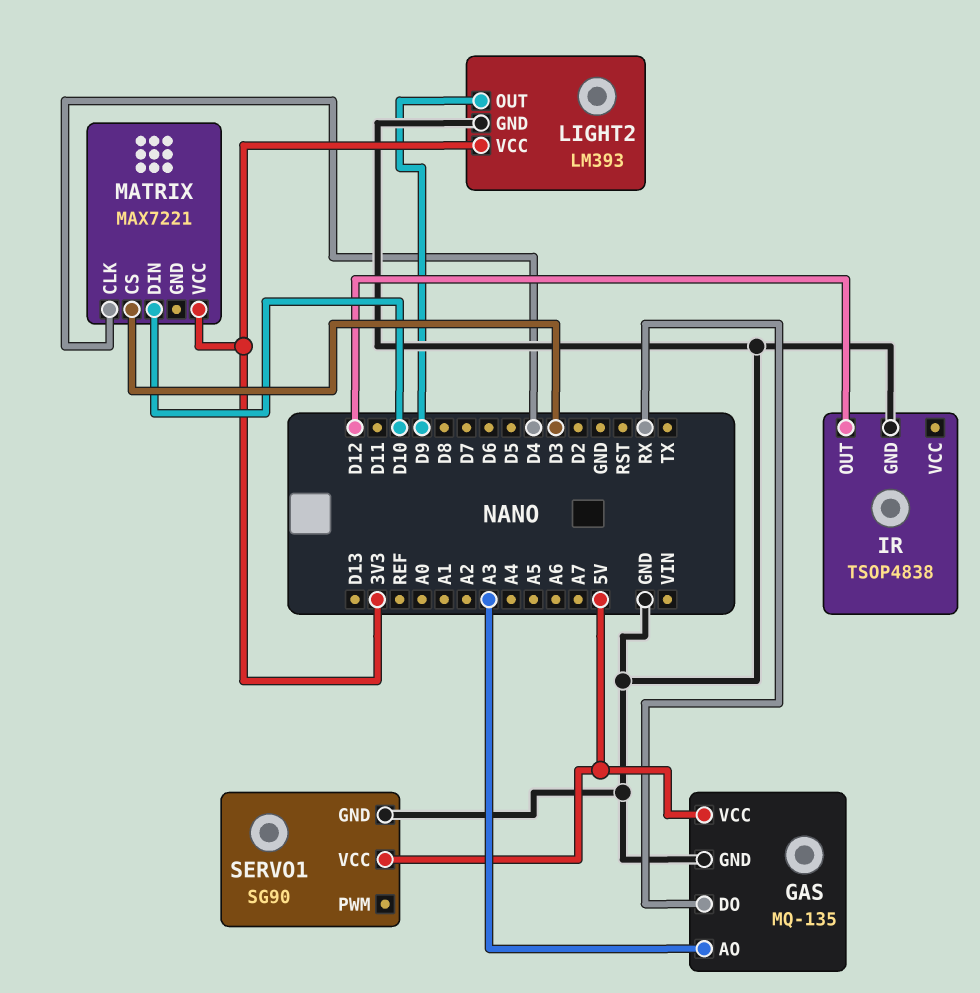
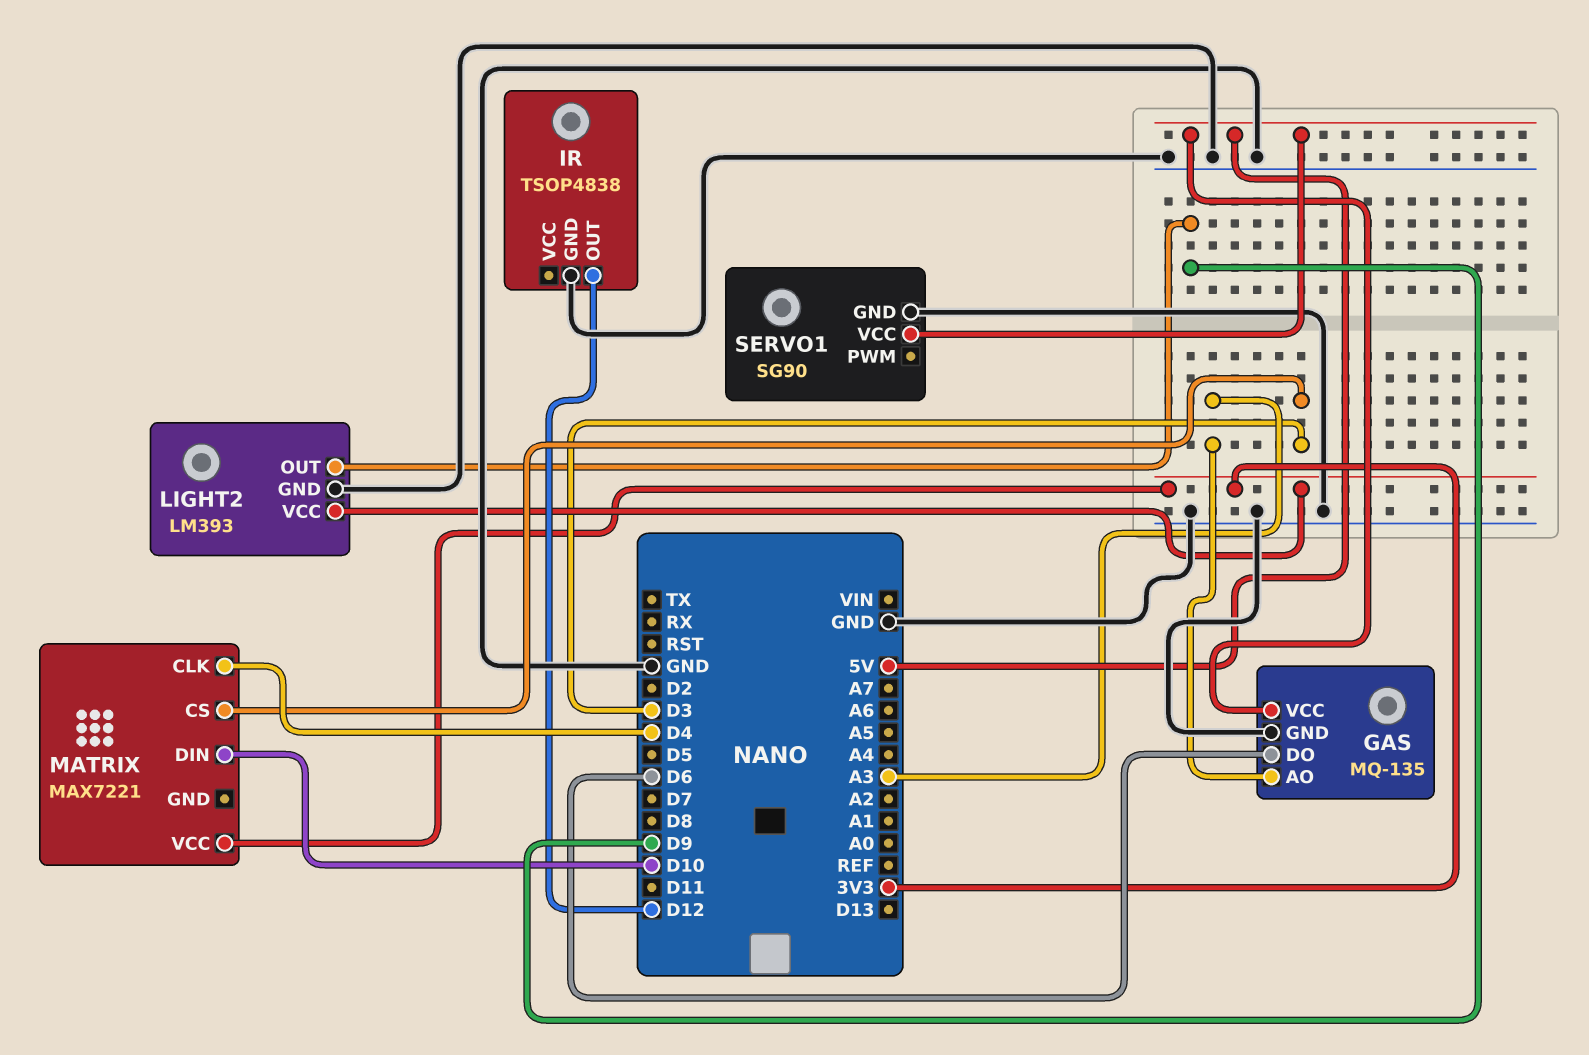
GAS pin DO: RX -> D6

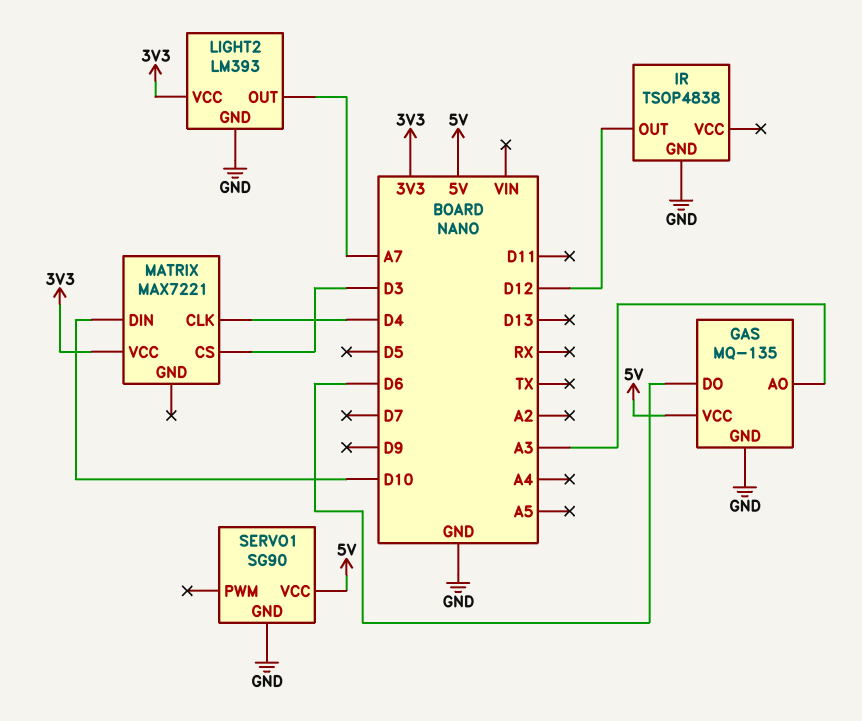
LIGHT2 pin OUT: D9 -> A7

